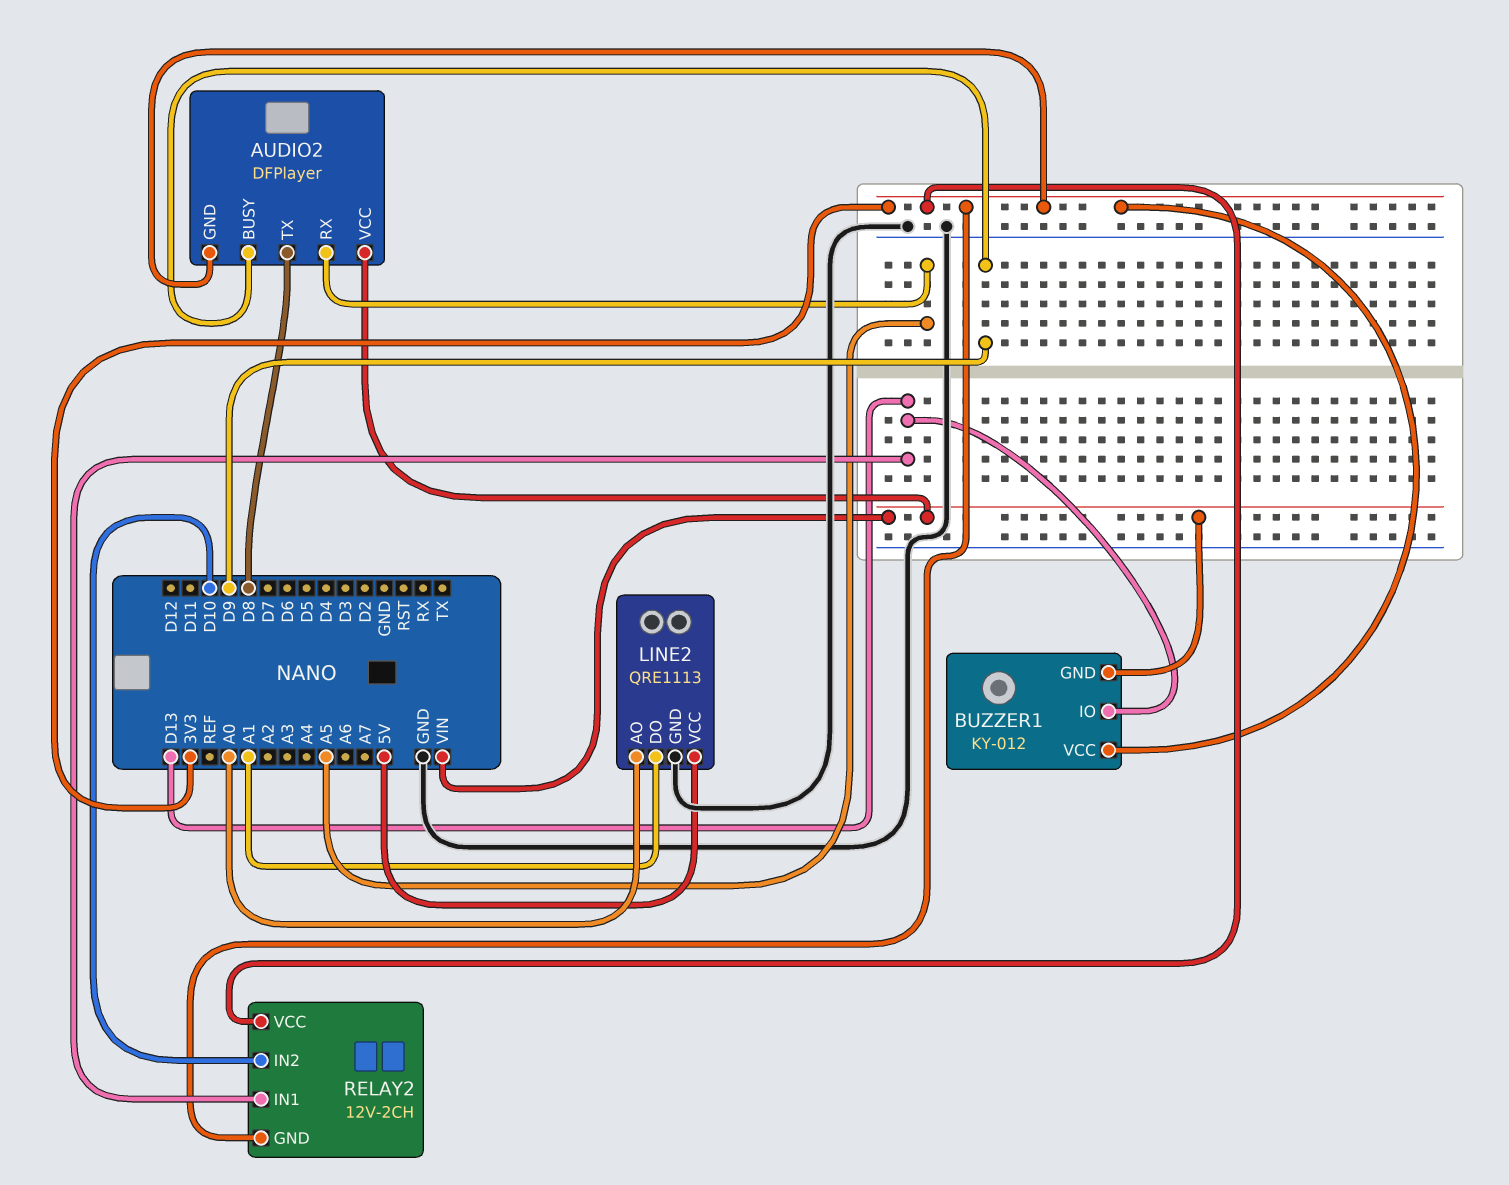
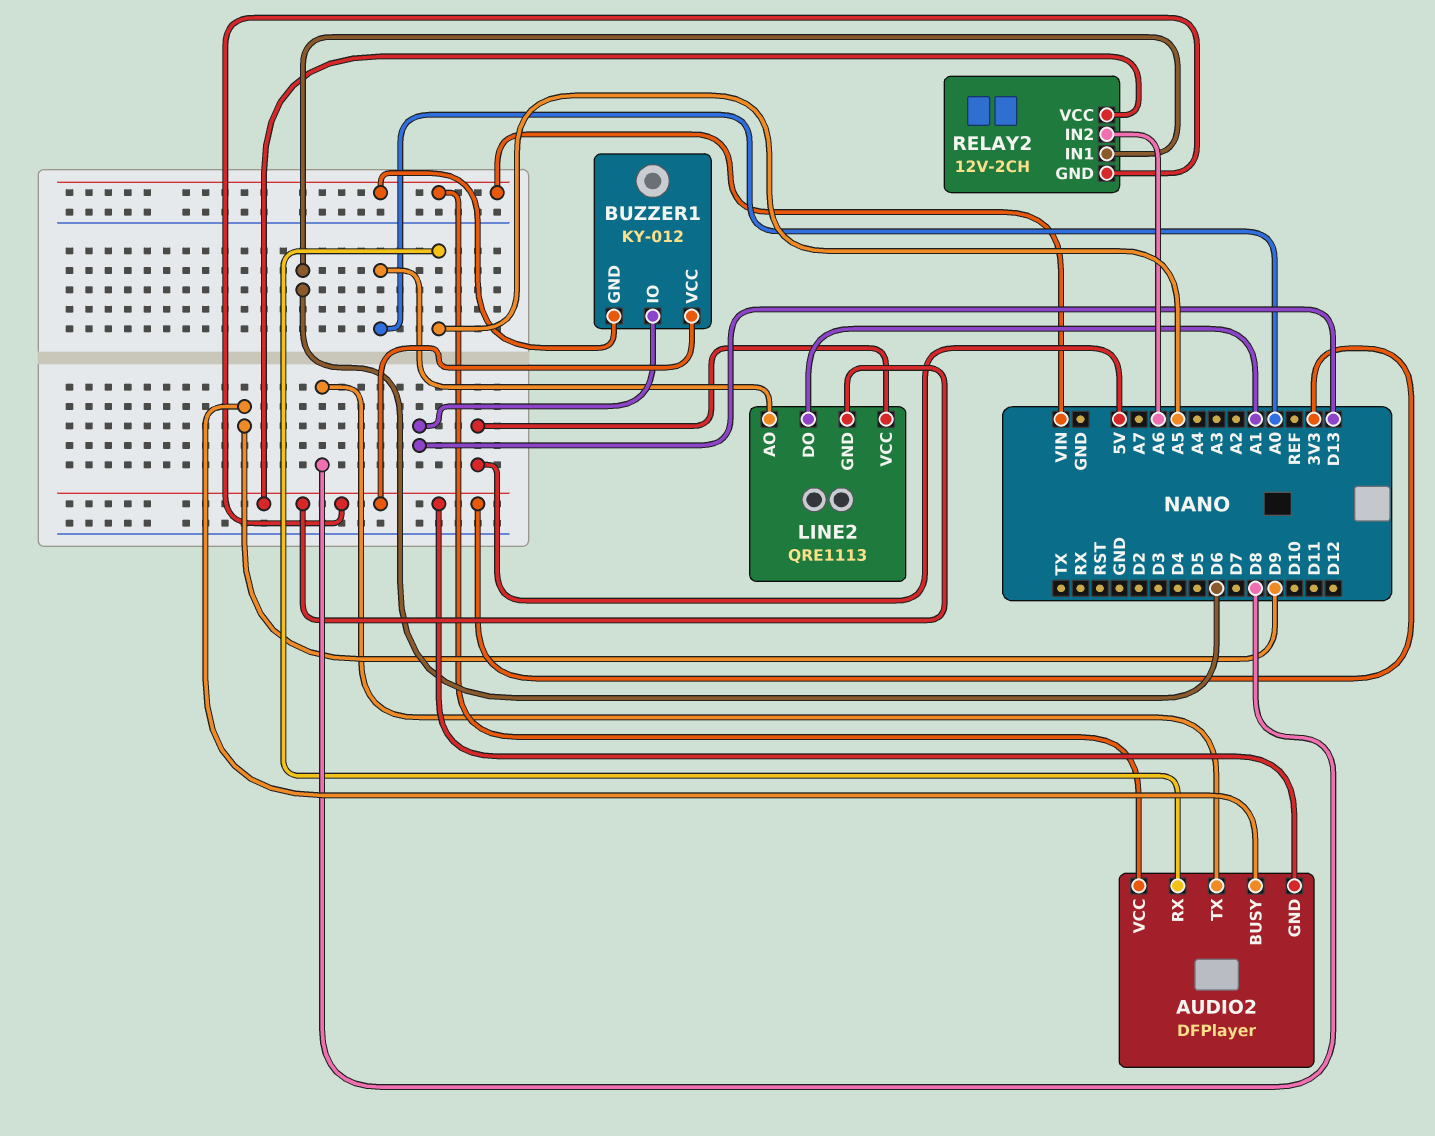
LINE2 pin GND: GND -> 3V3
RELAY2 pin IN1: D13 -> D6
RELAY2 pin IN2: D10 -> A6

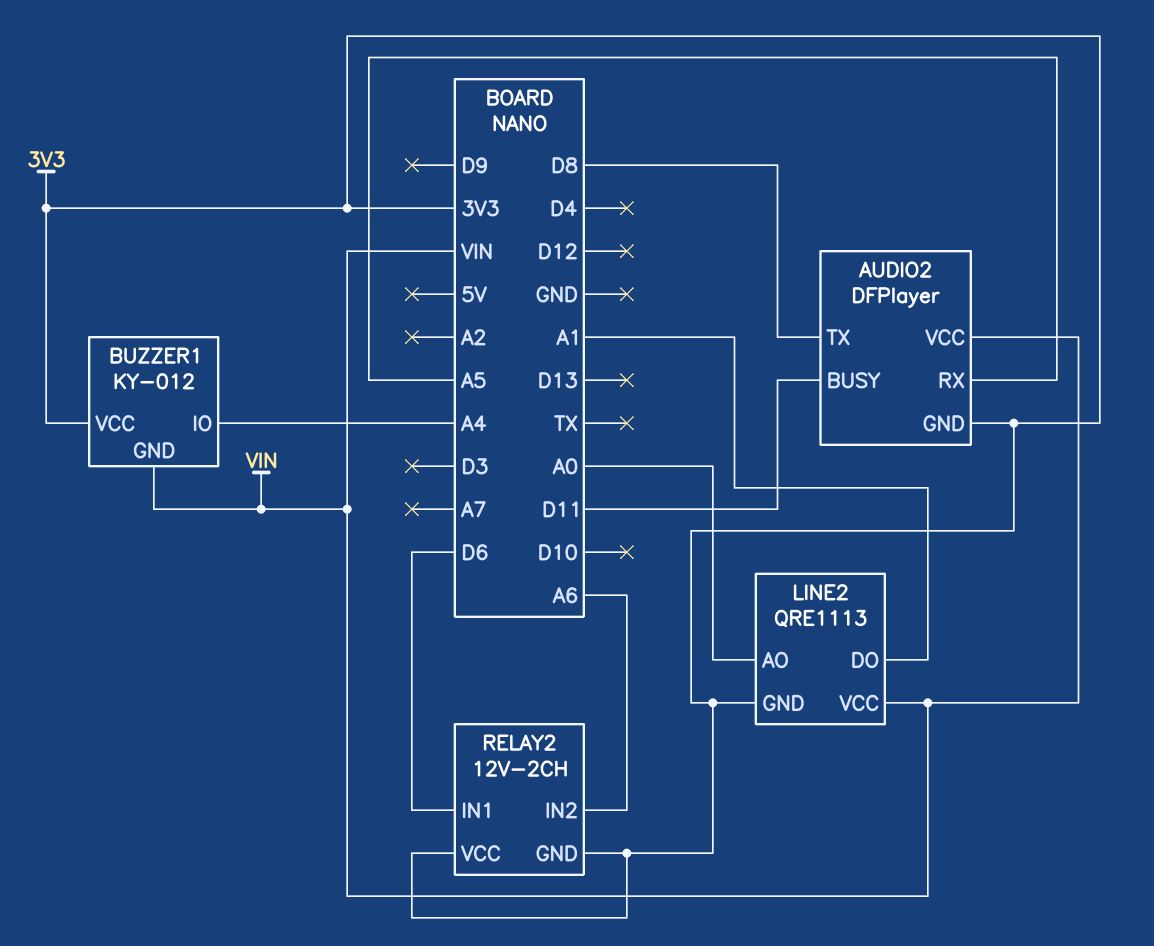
AUDIO2 pin BUSY: D9 -> D11
BUZZER1 pin IO: D13 -> A4
LINE2 pin VCC: 5V -> VIN

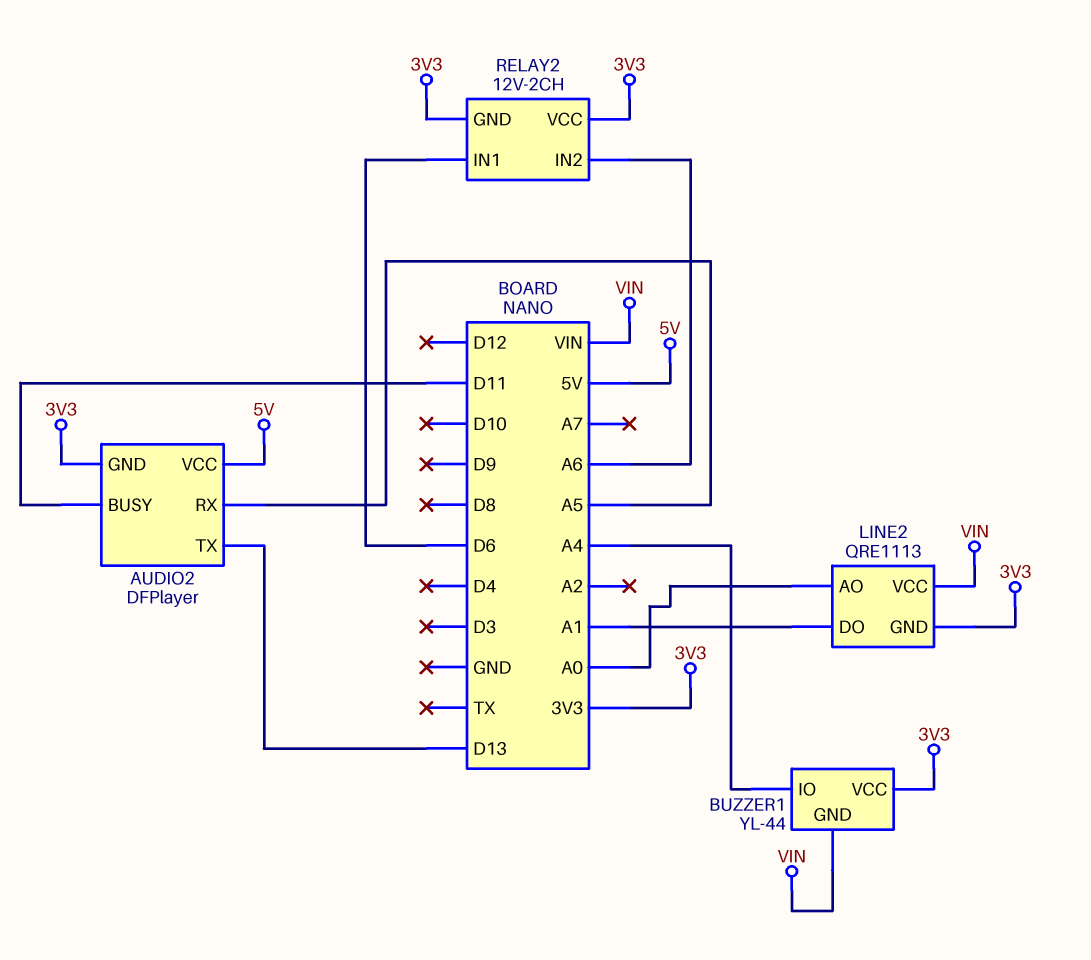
AUDIO2 pin TX: D8 -> D13
AUDIO2 pin VCC: VIN -> 5V
BUZZER1: KY-012 -> YL-44

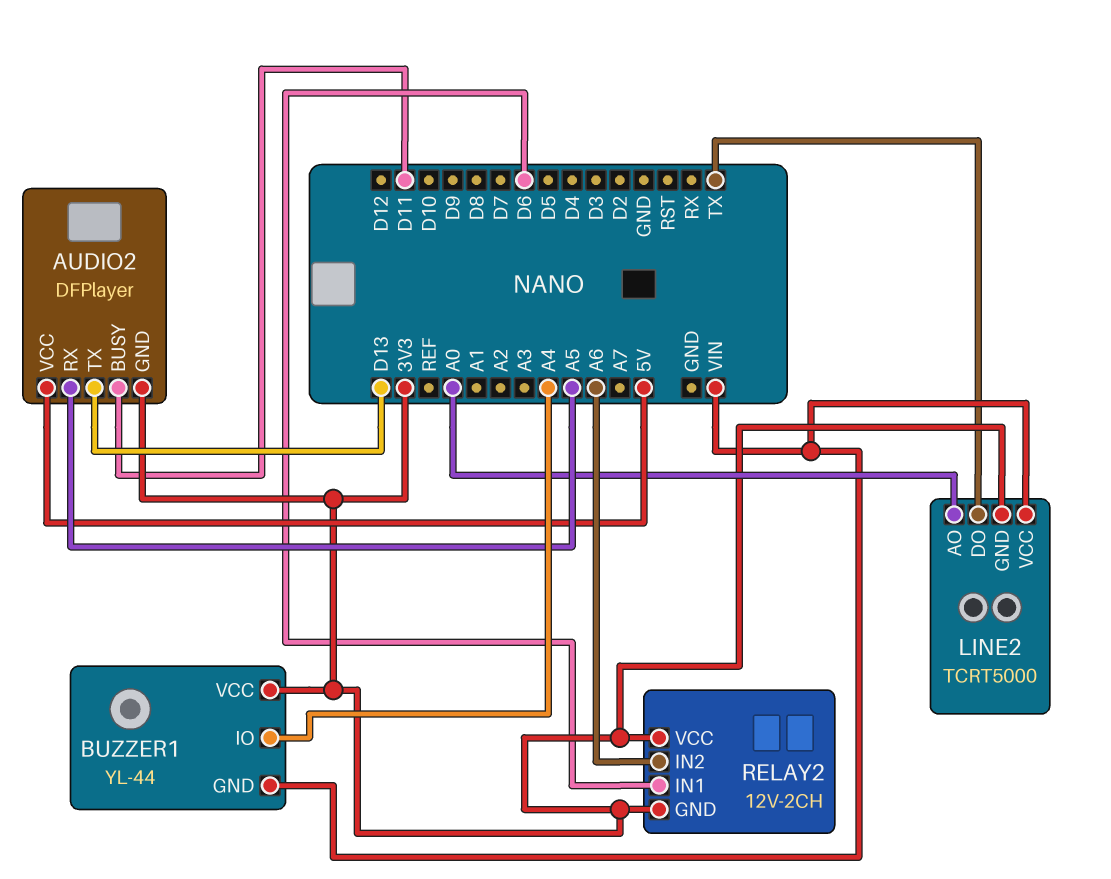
LINE2: QRE1113 -> TCRT5000
LINE2 pin DO: A1 -> TX

